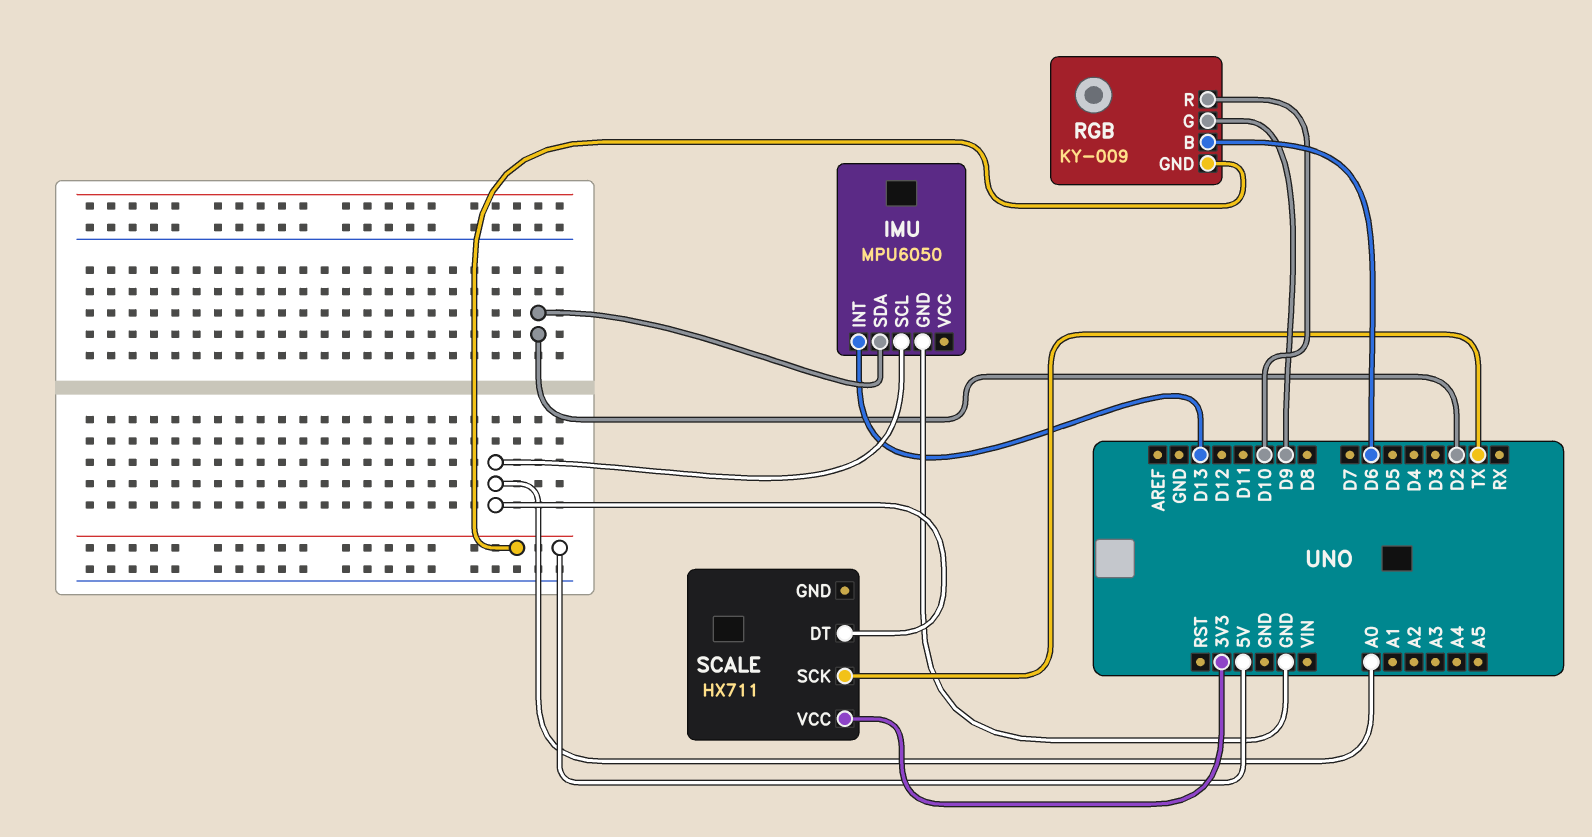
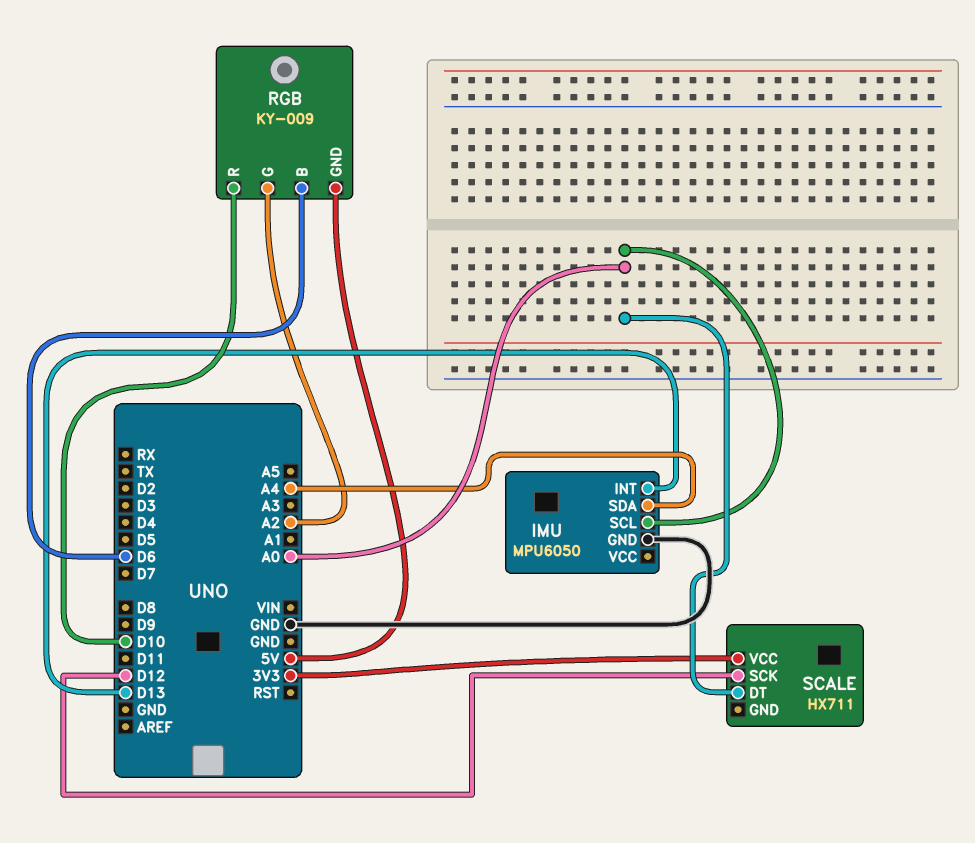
IMU pin SDA: D2 -> A4
RGB pin G: D9 -> A2
SCALE pin SCK: TX -> D12

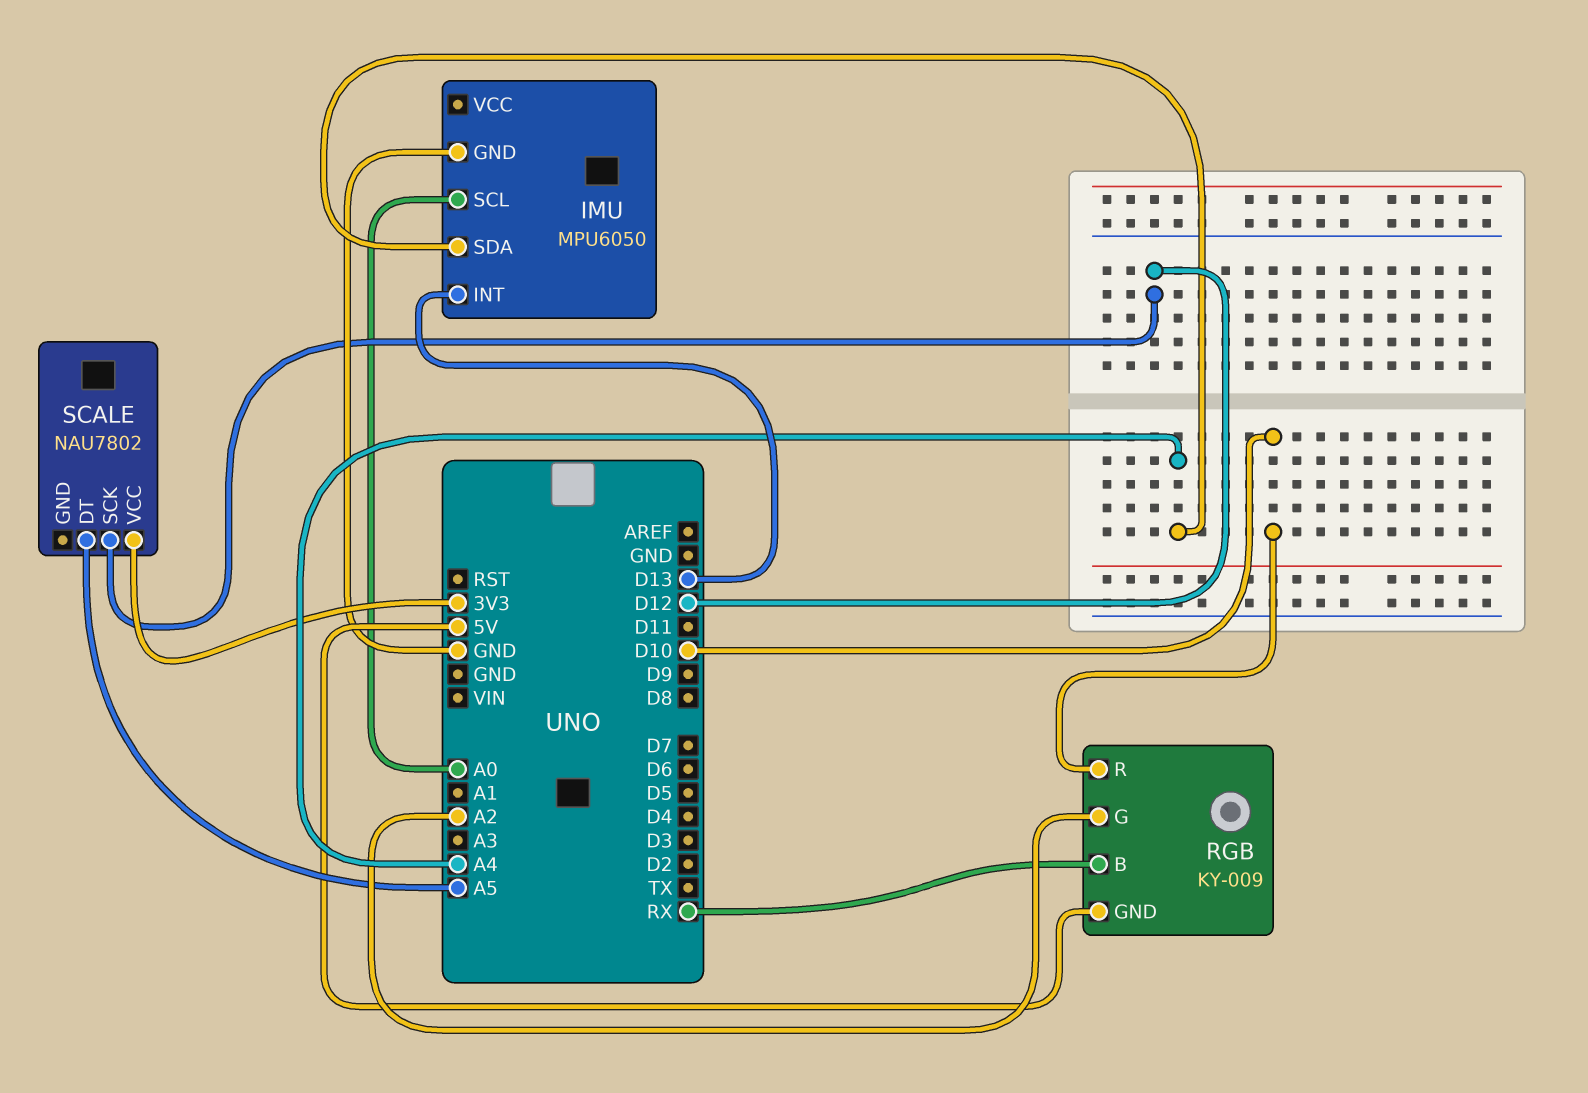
RGB pin B: D6 -> RX
SCALE: HX711 -> NAU7802
SCALE pin DT: A0 -> A5

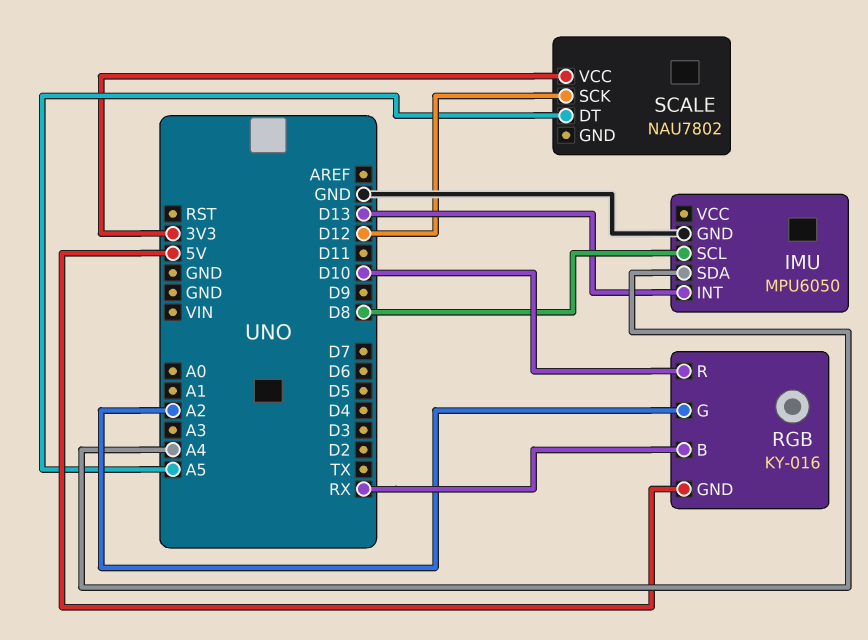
IMU pin SCL: A0 -> D8
RGB: KY-009 -> KY-016

